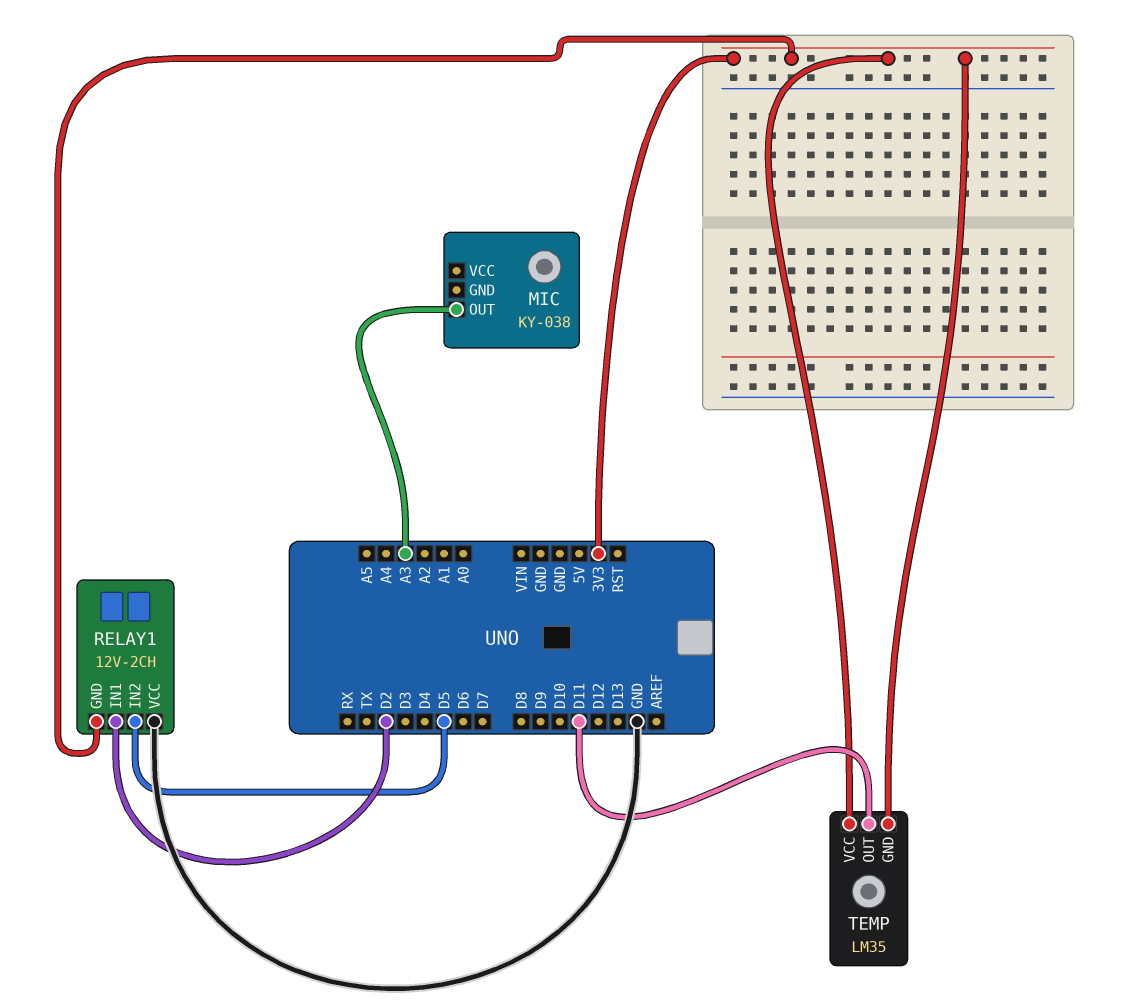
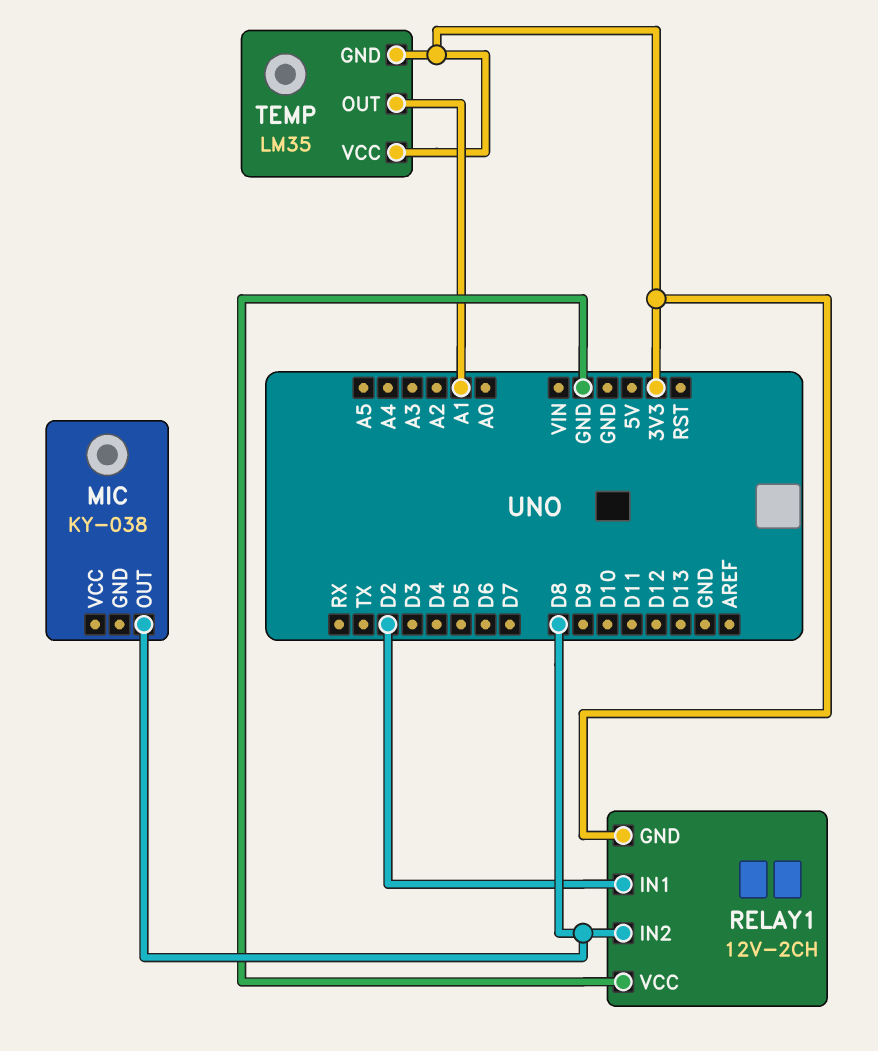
MIC pin OUT: A3 -> D8
RELAY1 pin IN2: D5 -> D8
TEMP pin OUT: D11 -> A1

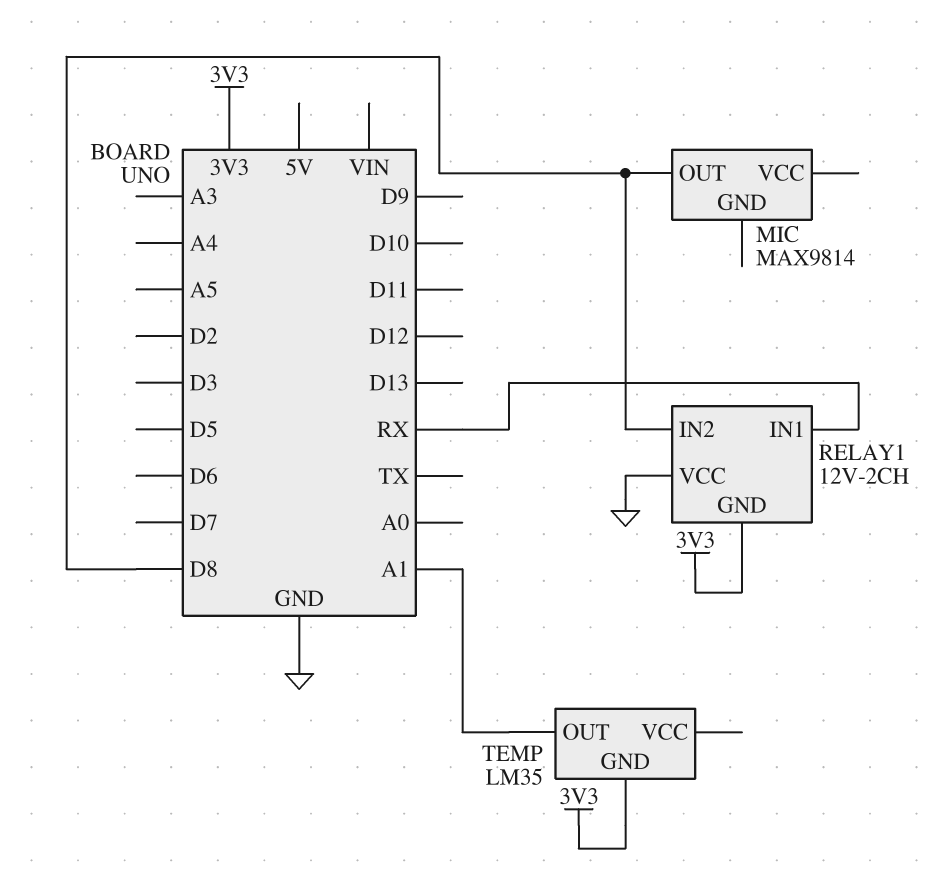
MIC: KY-038 -> MAX9814
RELAY1 pin IN1: D2 -> RX
TEMP pin VCC: 3V3 -> none

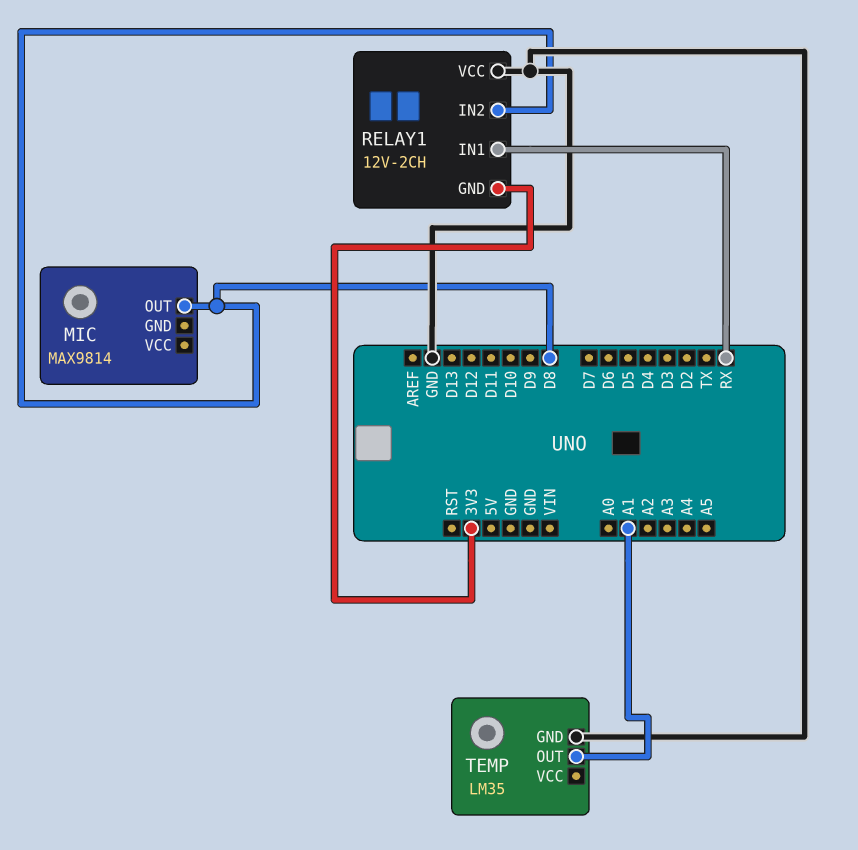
TEMP pin GND: 3V3 -> GND

